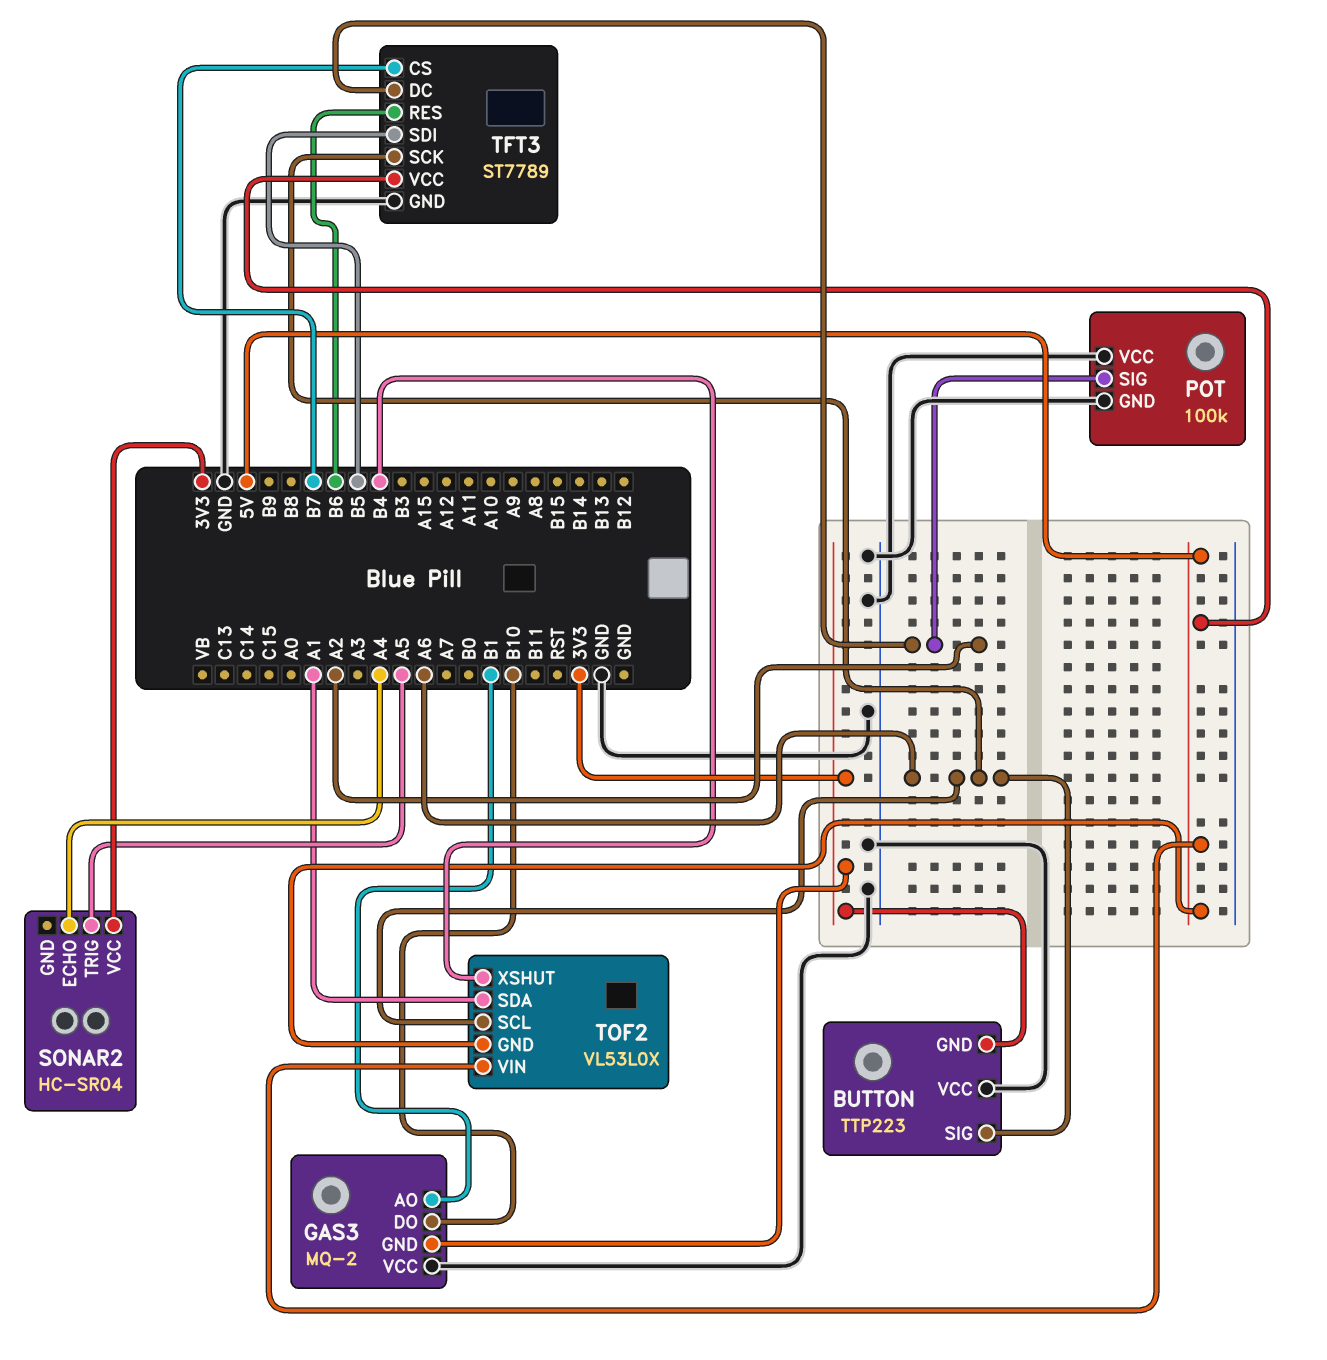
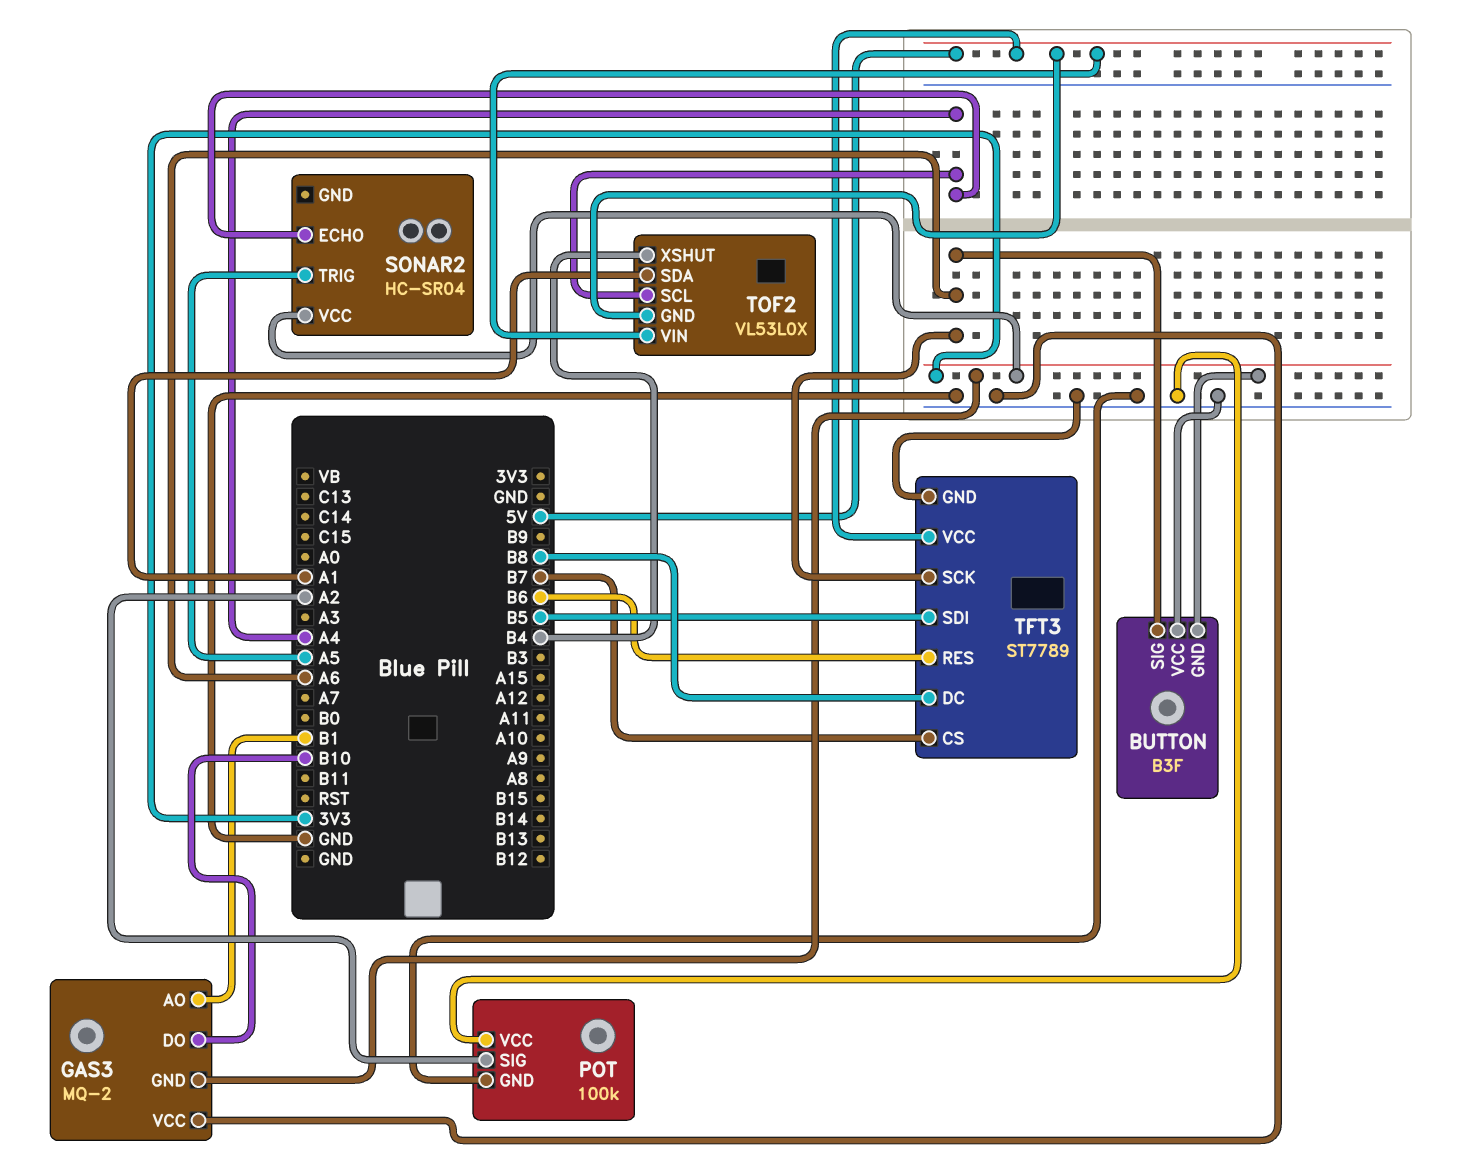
BUTTON: TTP223 -> B3F
TFT3 pin DC: A2 -> B8
TOF2 pin SCL: A6 -> A4

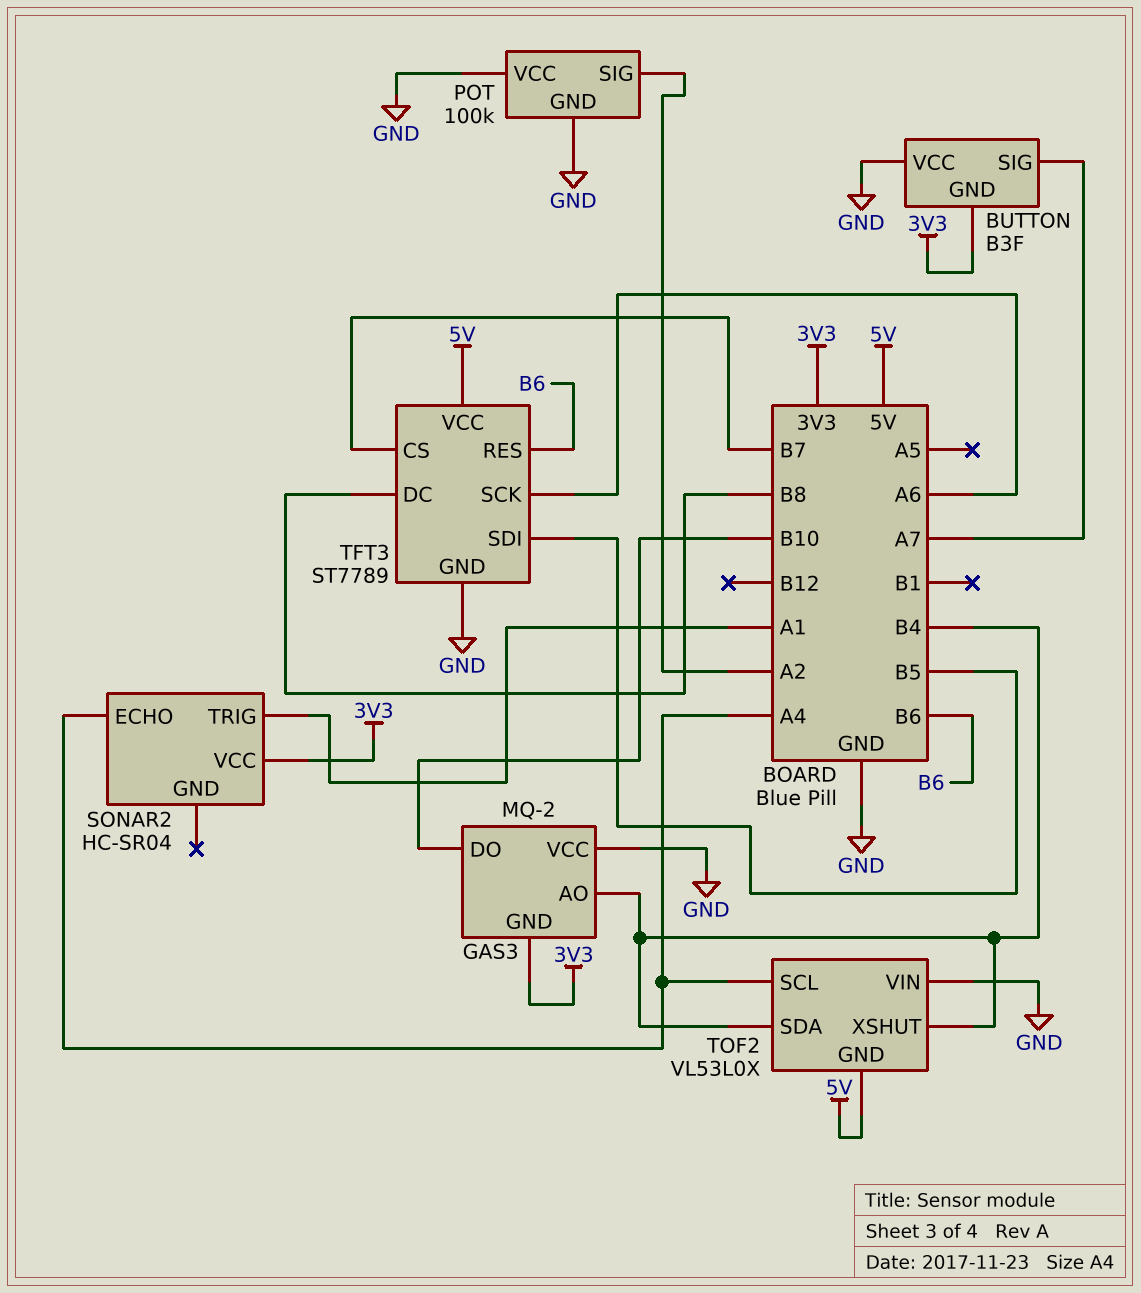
BUTTON pin SIG: A6 -> A7
GAS3 pin AO: B1 -> B4
SONAR2 pin TRIG: A5 -> A1
TOF2 pin SDA: A1 -> B4
TOF2 pin VIN: 5V -> GND

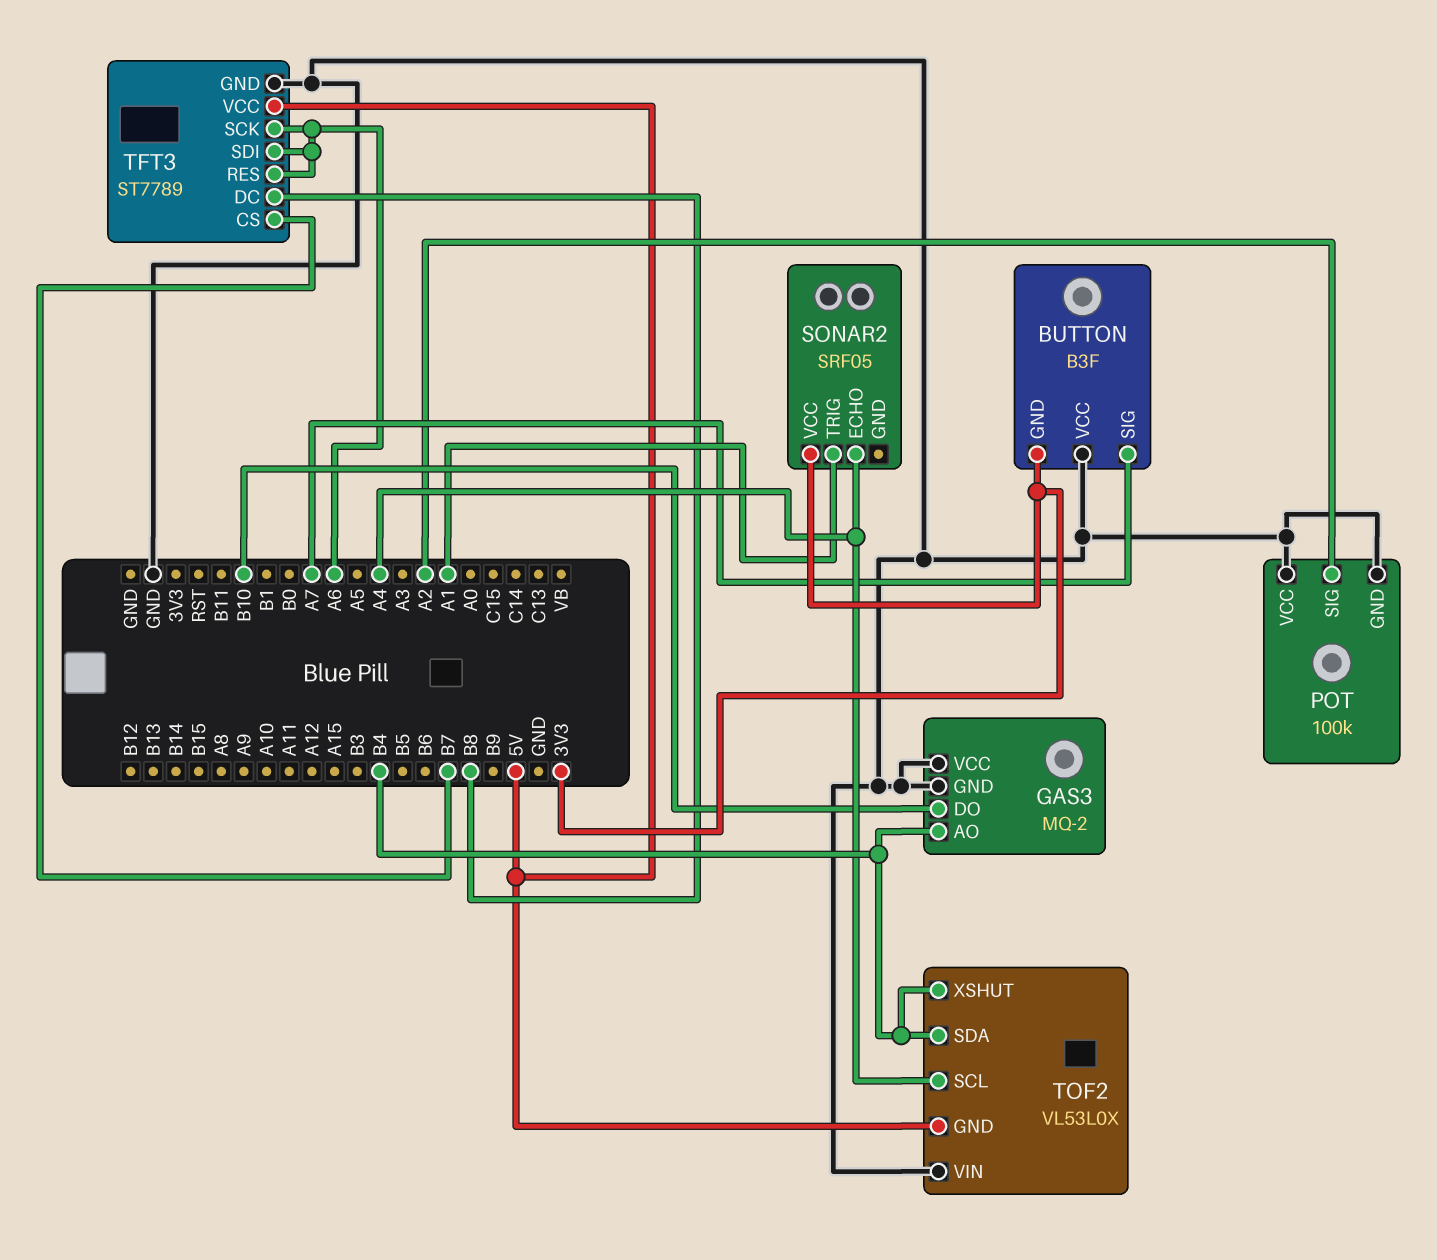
GAS3 pin GND: 3V3 -> GND
SONAR2: HC-SR04 -> SRF05
TFT3 pin RES: B6 -> A6
TFT3 pin SDI: B5 -> A6

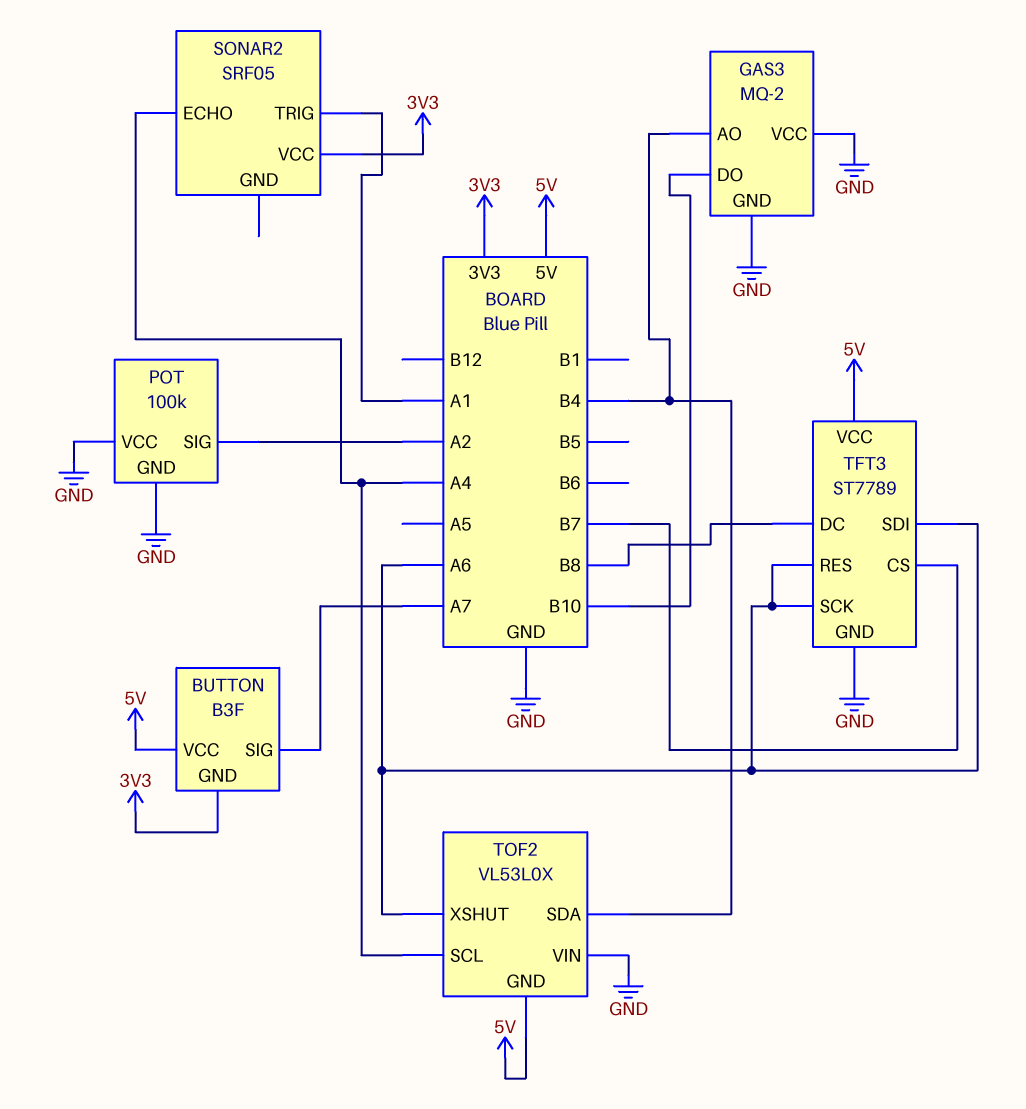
BUTTON pin VCC: GND -> 5V
TOF2 pin XSHUT: B4 -> A6

